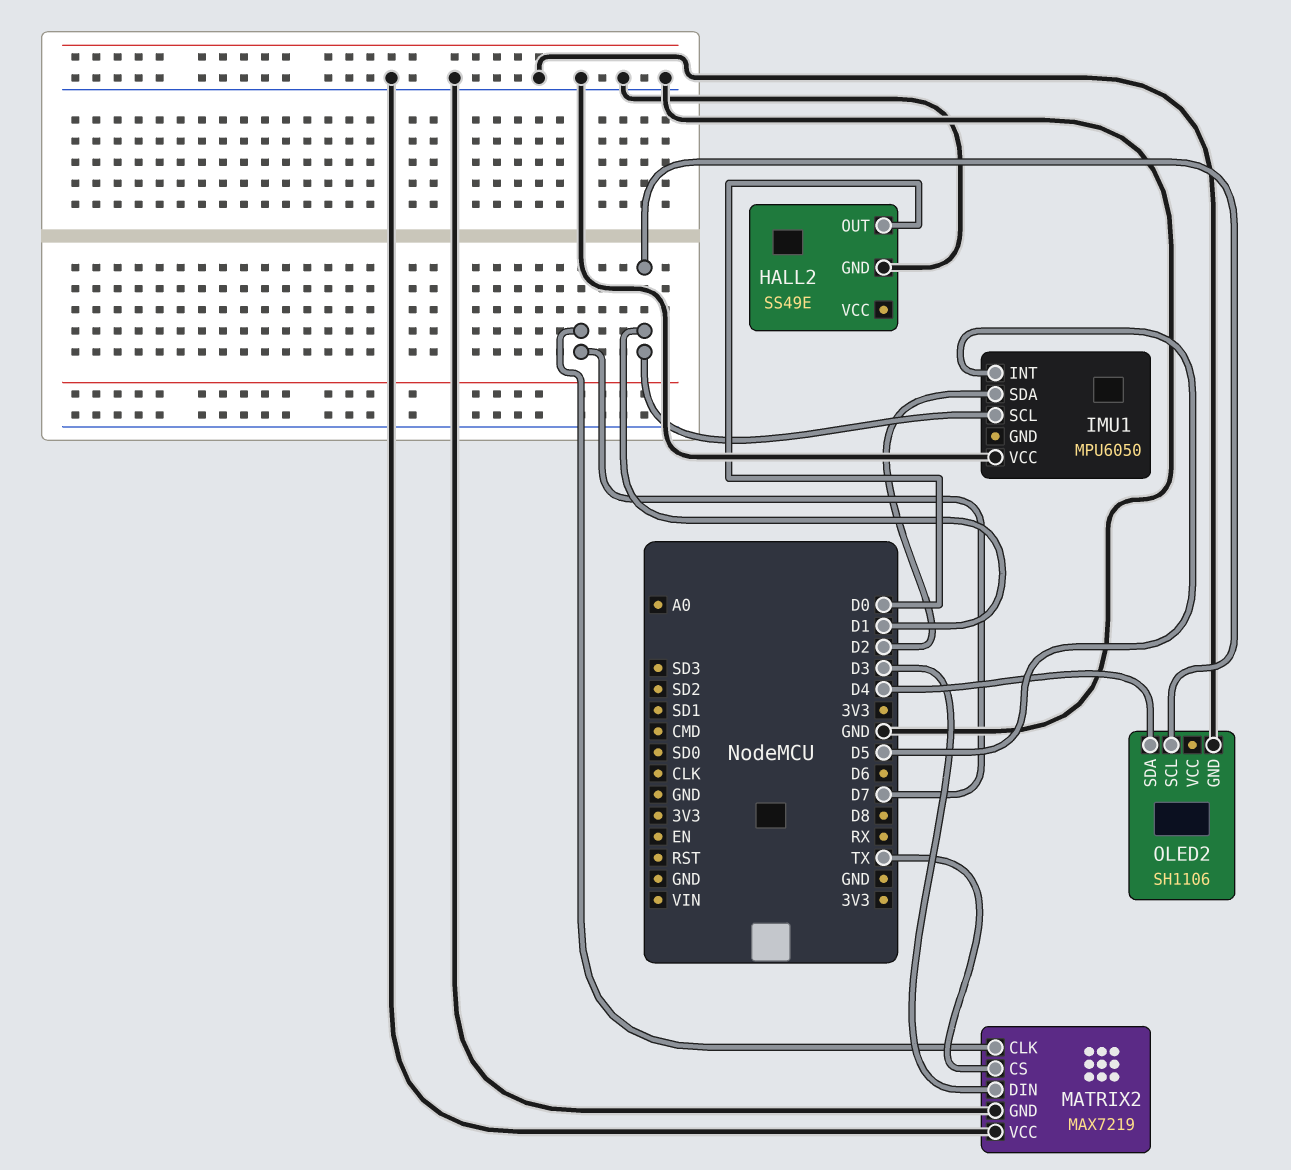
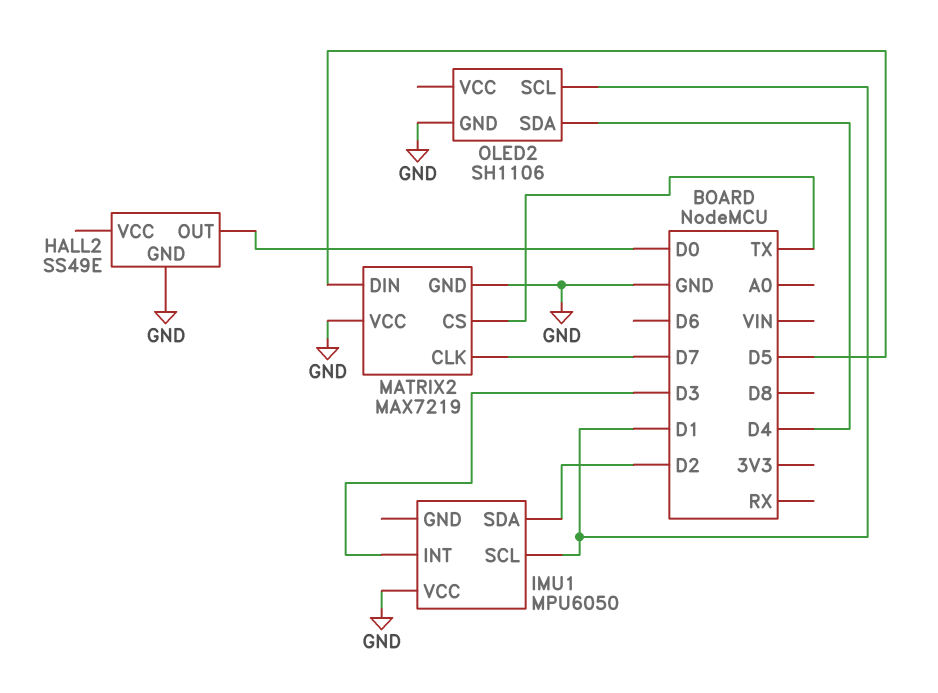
IMU1 pin INT: D5 -> D3
MATRIX2 pin DIN: D3 -> D5

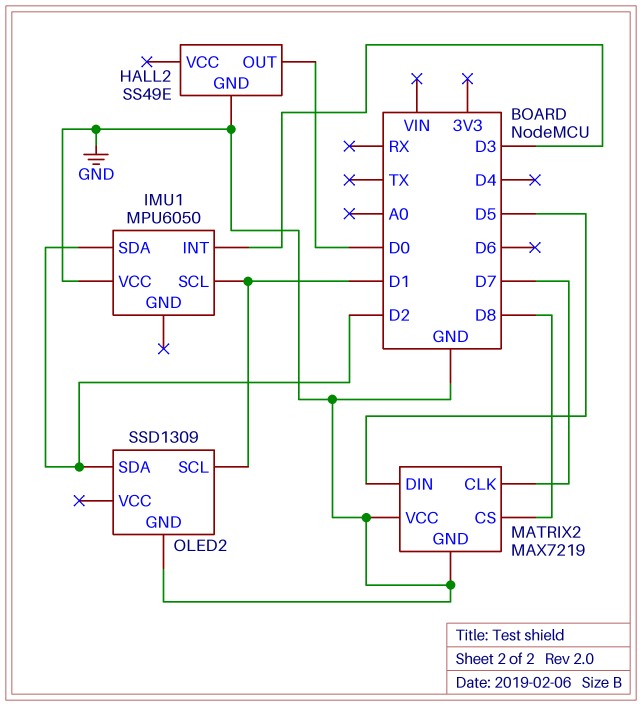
MATRIX2 pin CS: TX -> D8
OLED2: SH1106 -> SSD1309
OLED2 pin SDA: D4 -> D2

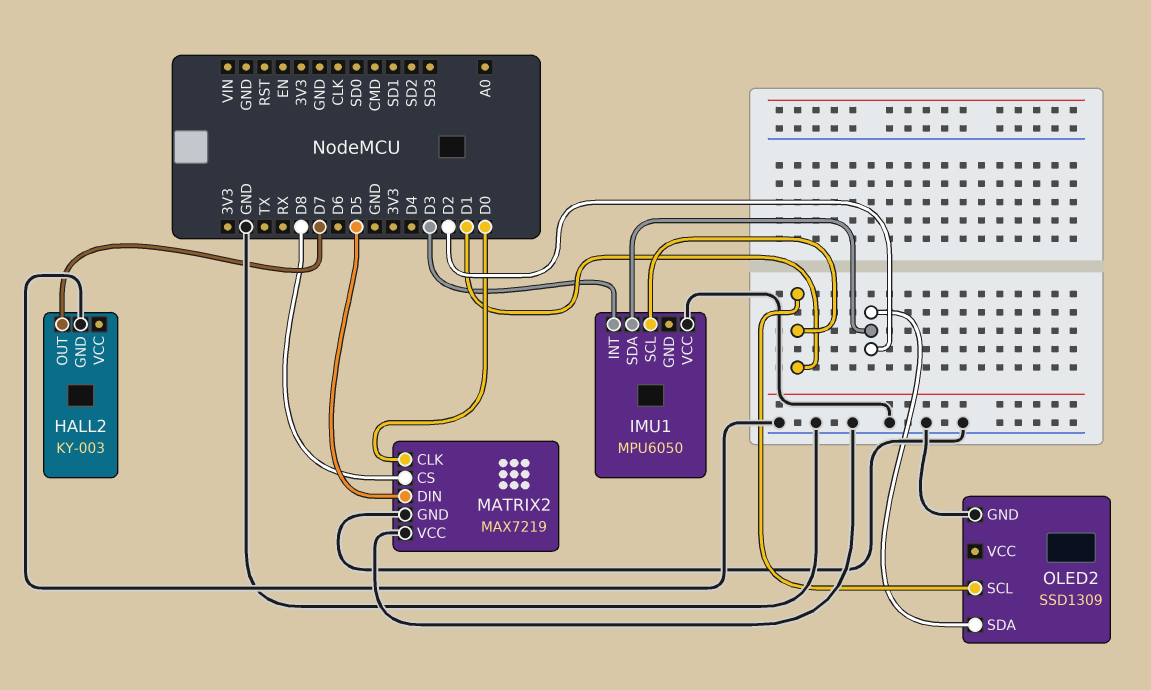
HALL2: SS49E -> KY-003
HALL2 pin OUT: D0 -> D7
MATRIX2 pin CLK: D7 -> D0

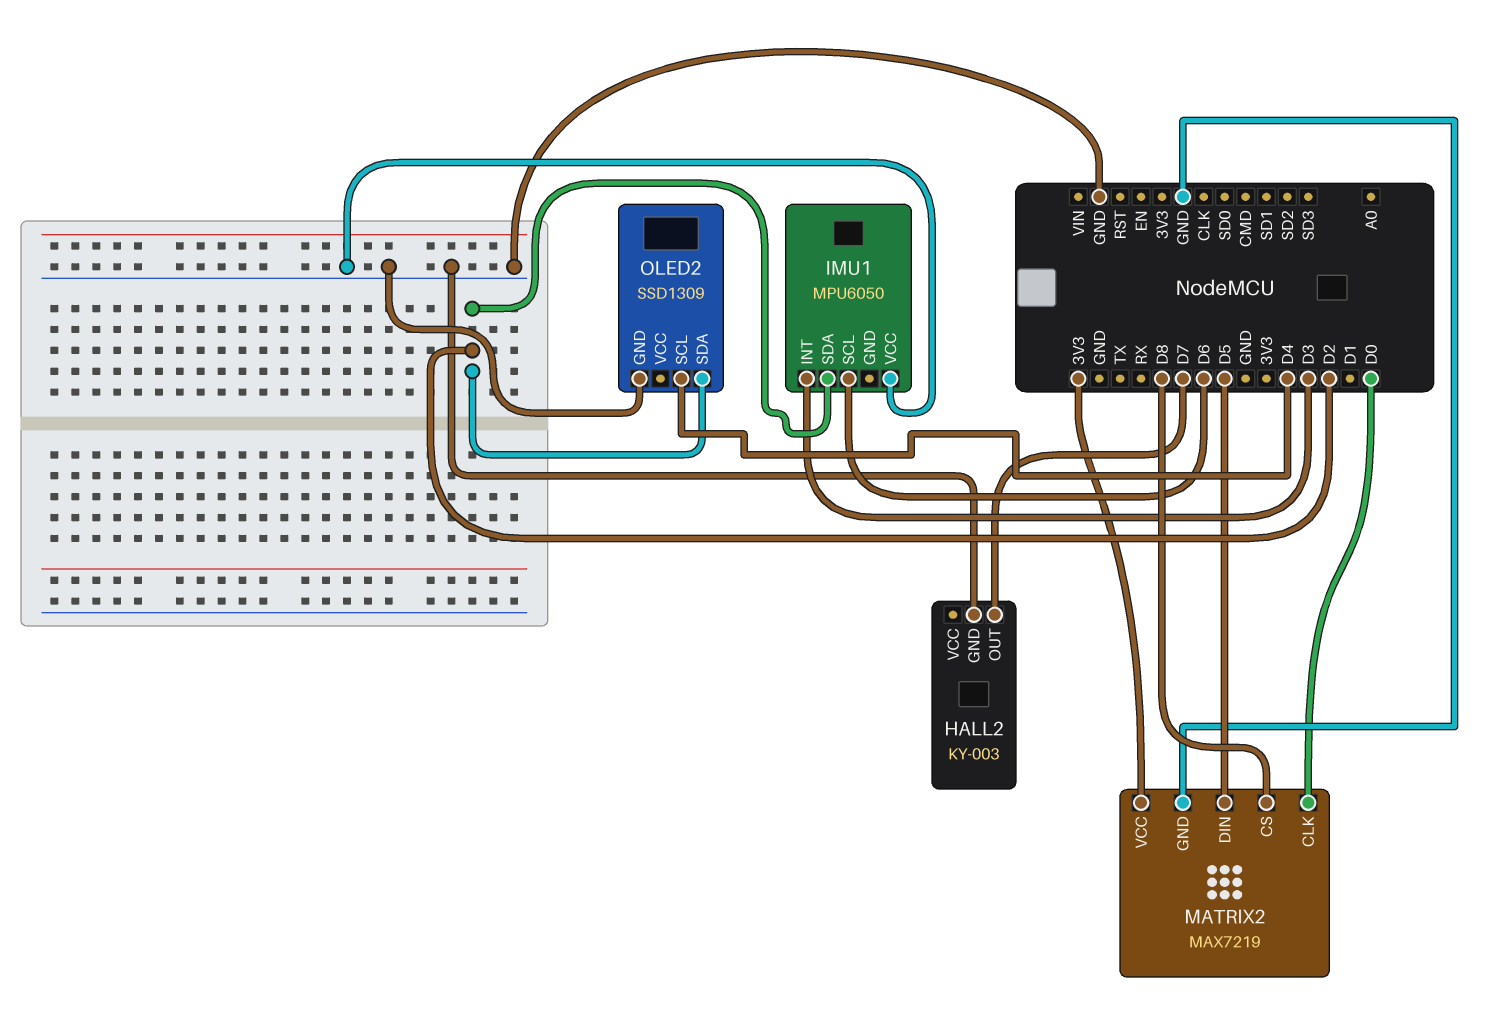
IMU1 pin SCL: D1 -> D6
MATRIX2 pin VCC: GND -> 3V3
OLED2 pin SCL: D1 -> D4

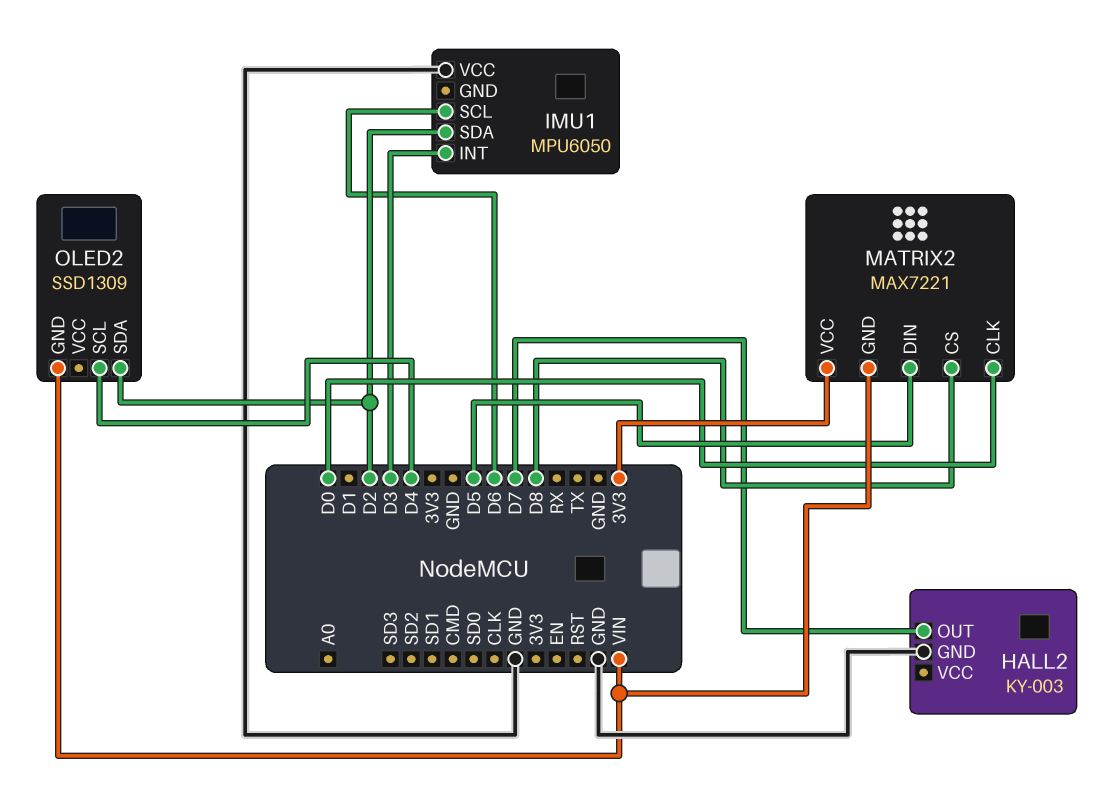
MATRIX2: MAX7219 -> MAX7221
MATRIX2 pin GND: GND -> VIN
OLED2 pin GND: GND -> VIN

